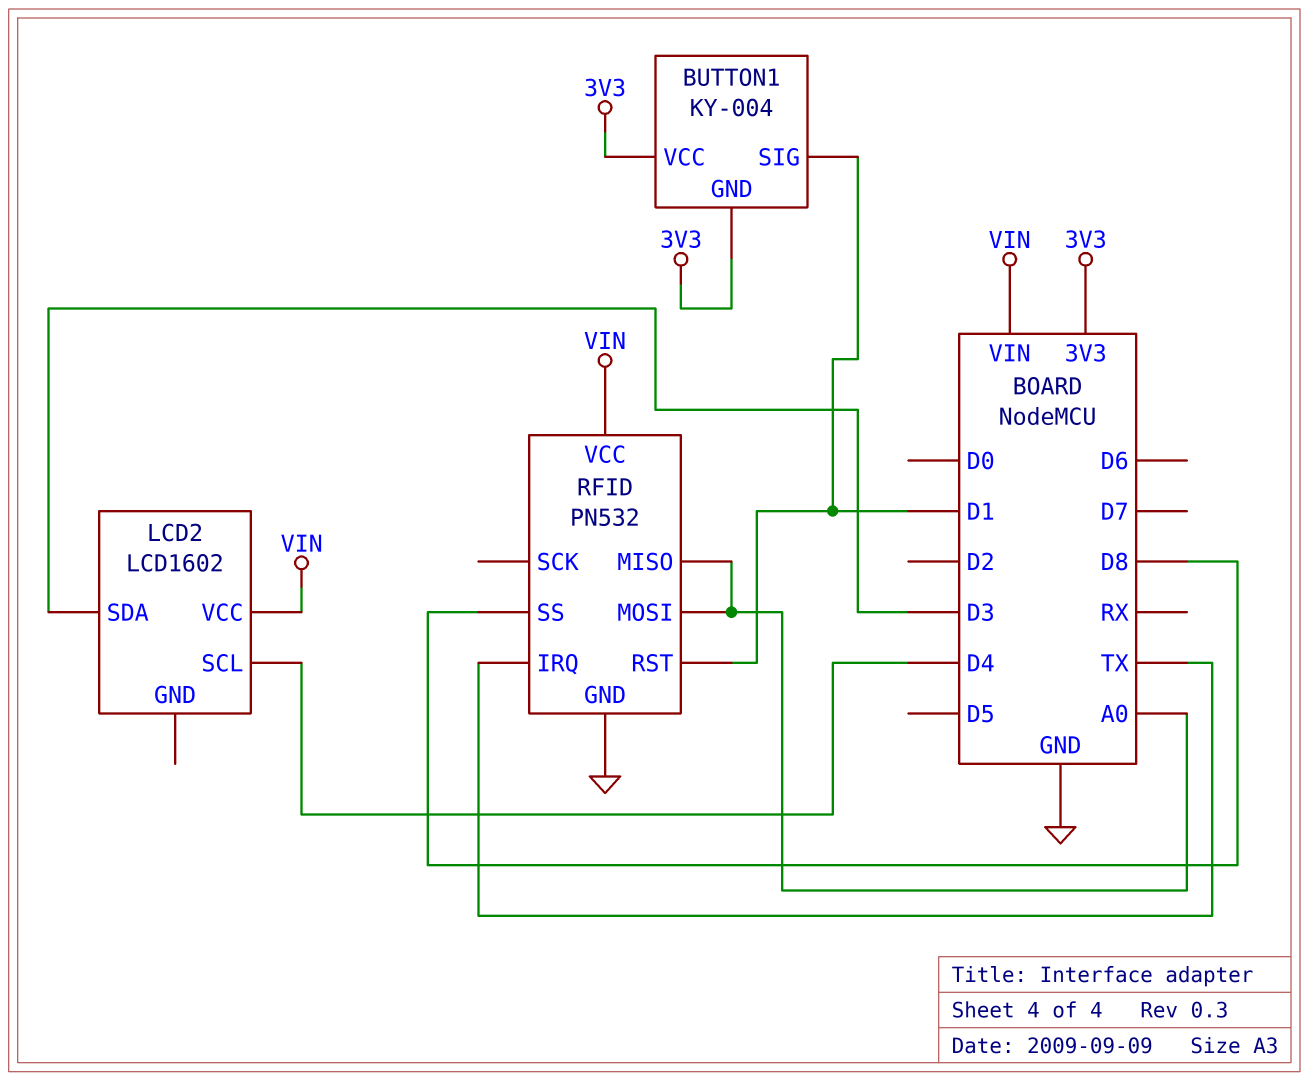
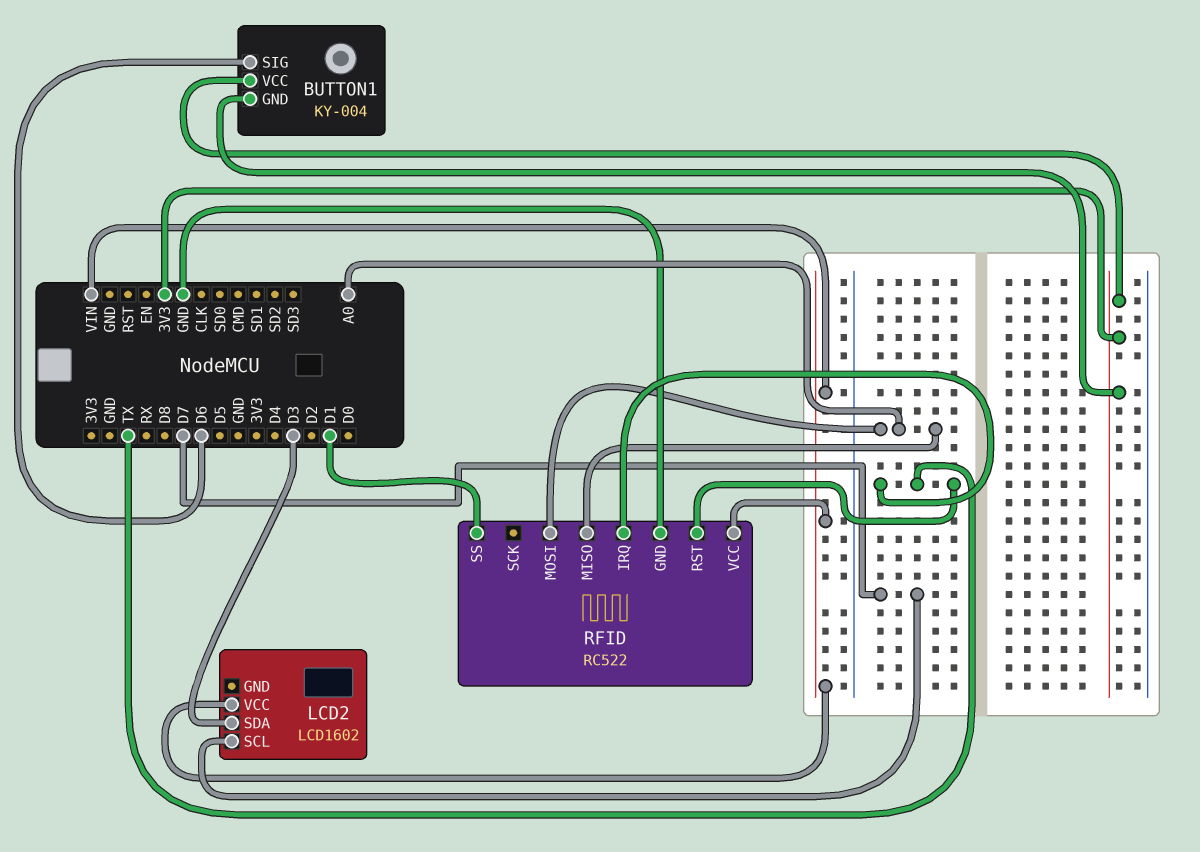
BUTTON1 pin SIG: D1 -> D6
LCD2 pin SCL: D4 -> D7
RFID: PN532 -> RC522
RFID pin RST: D1 -> TX
RFID pin SS: D8 -> D1

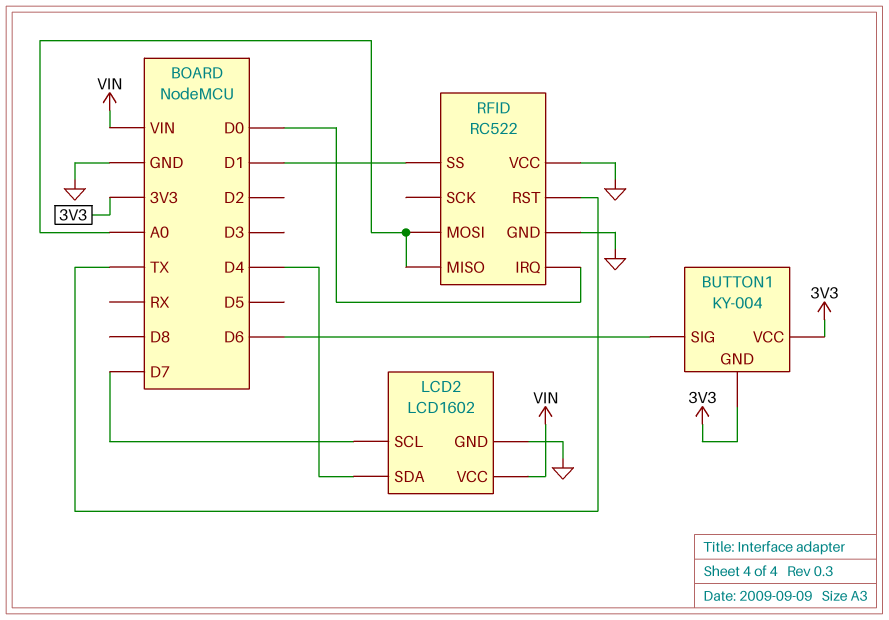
LCD2 pin GND: none -> GND
LCD2 pin SDA: D3 -> D4
RFID pin IRQ: TX -> D0
RFID pin VCC: VIN -> GND

